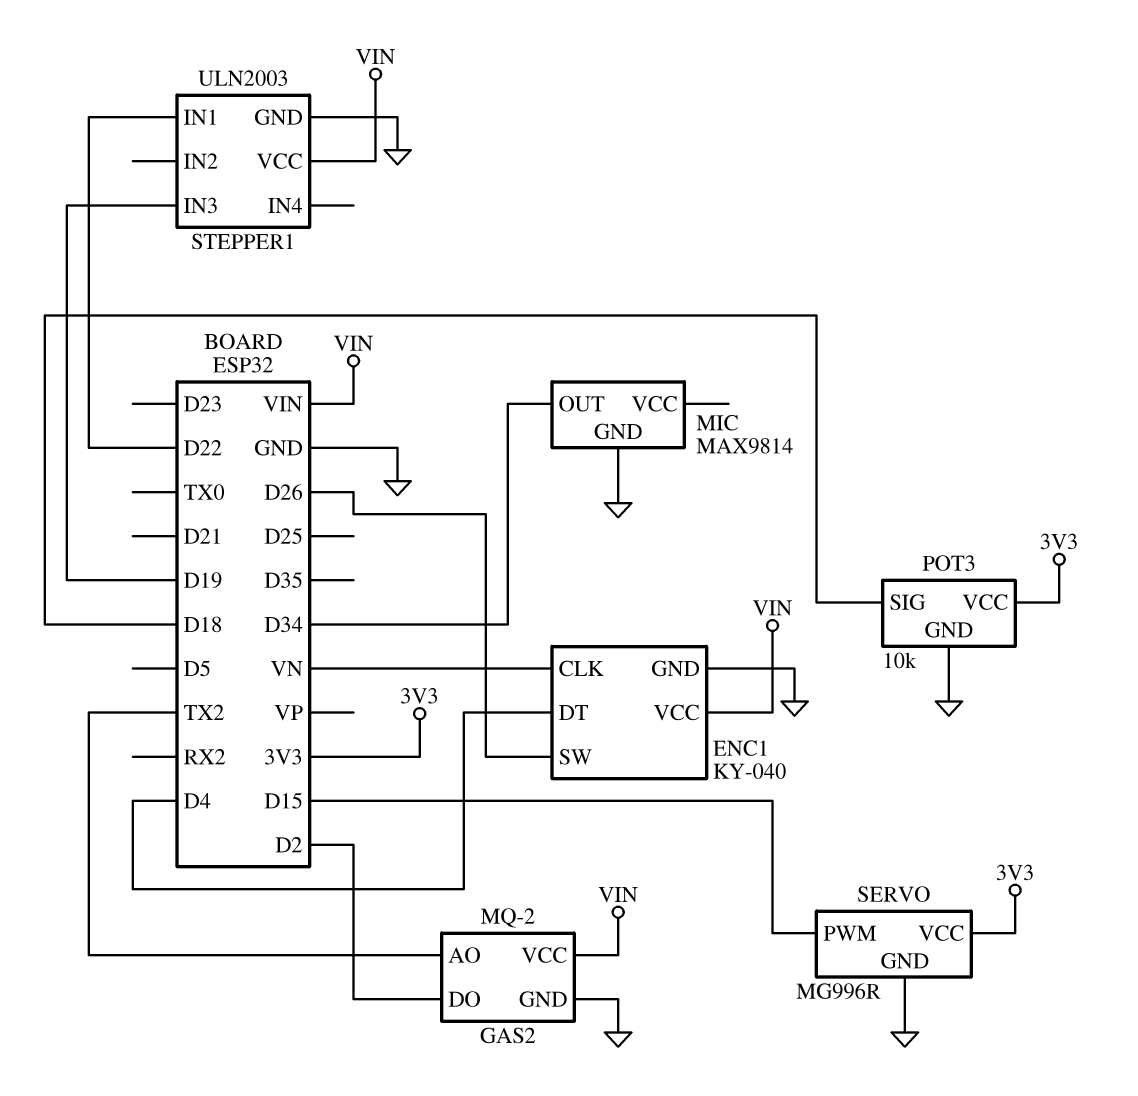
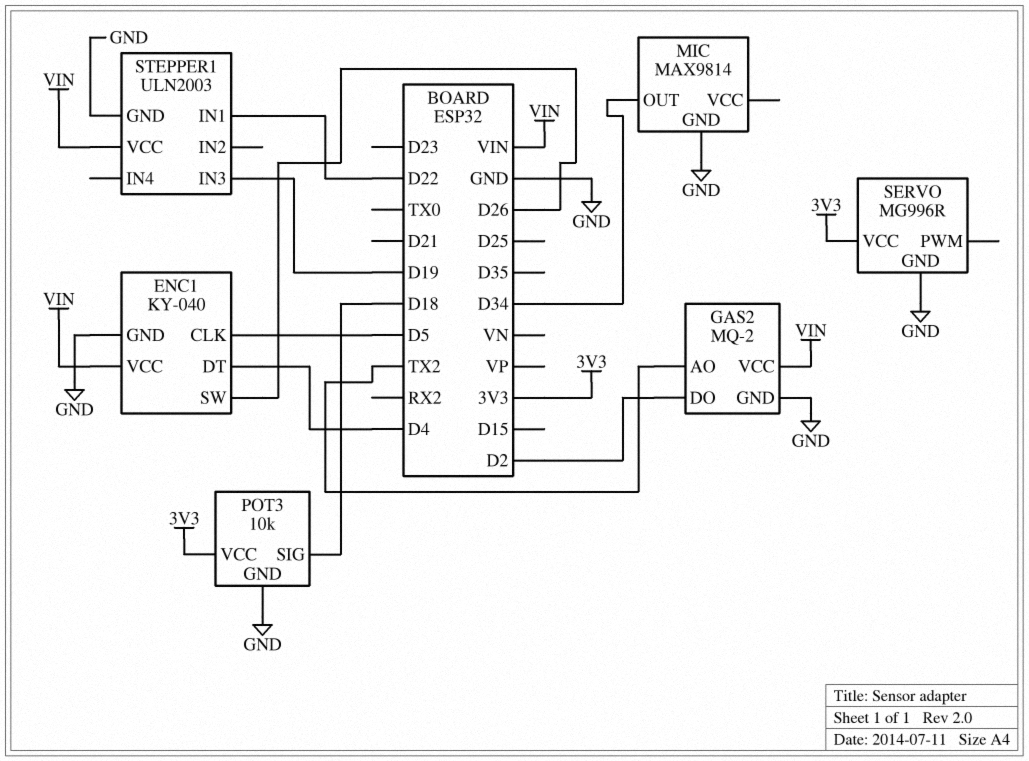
ENC1 pin CLK: VN -> D5
SERVO pin PWM: D15 -> none

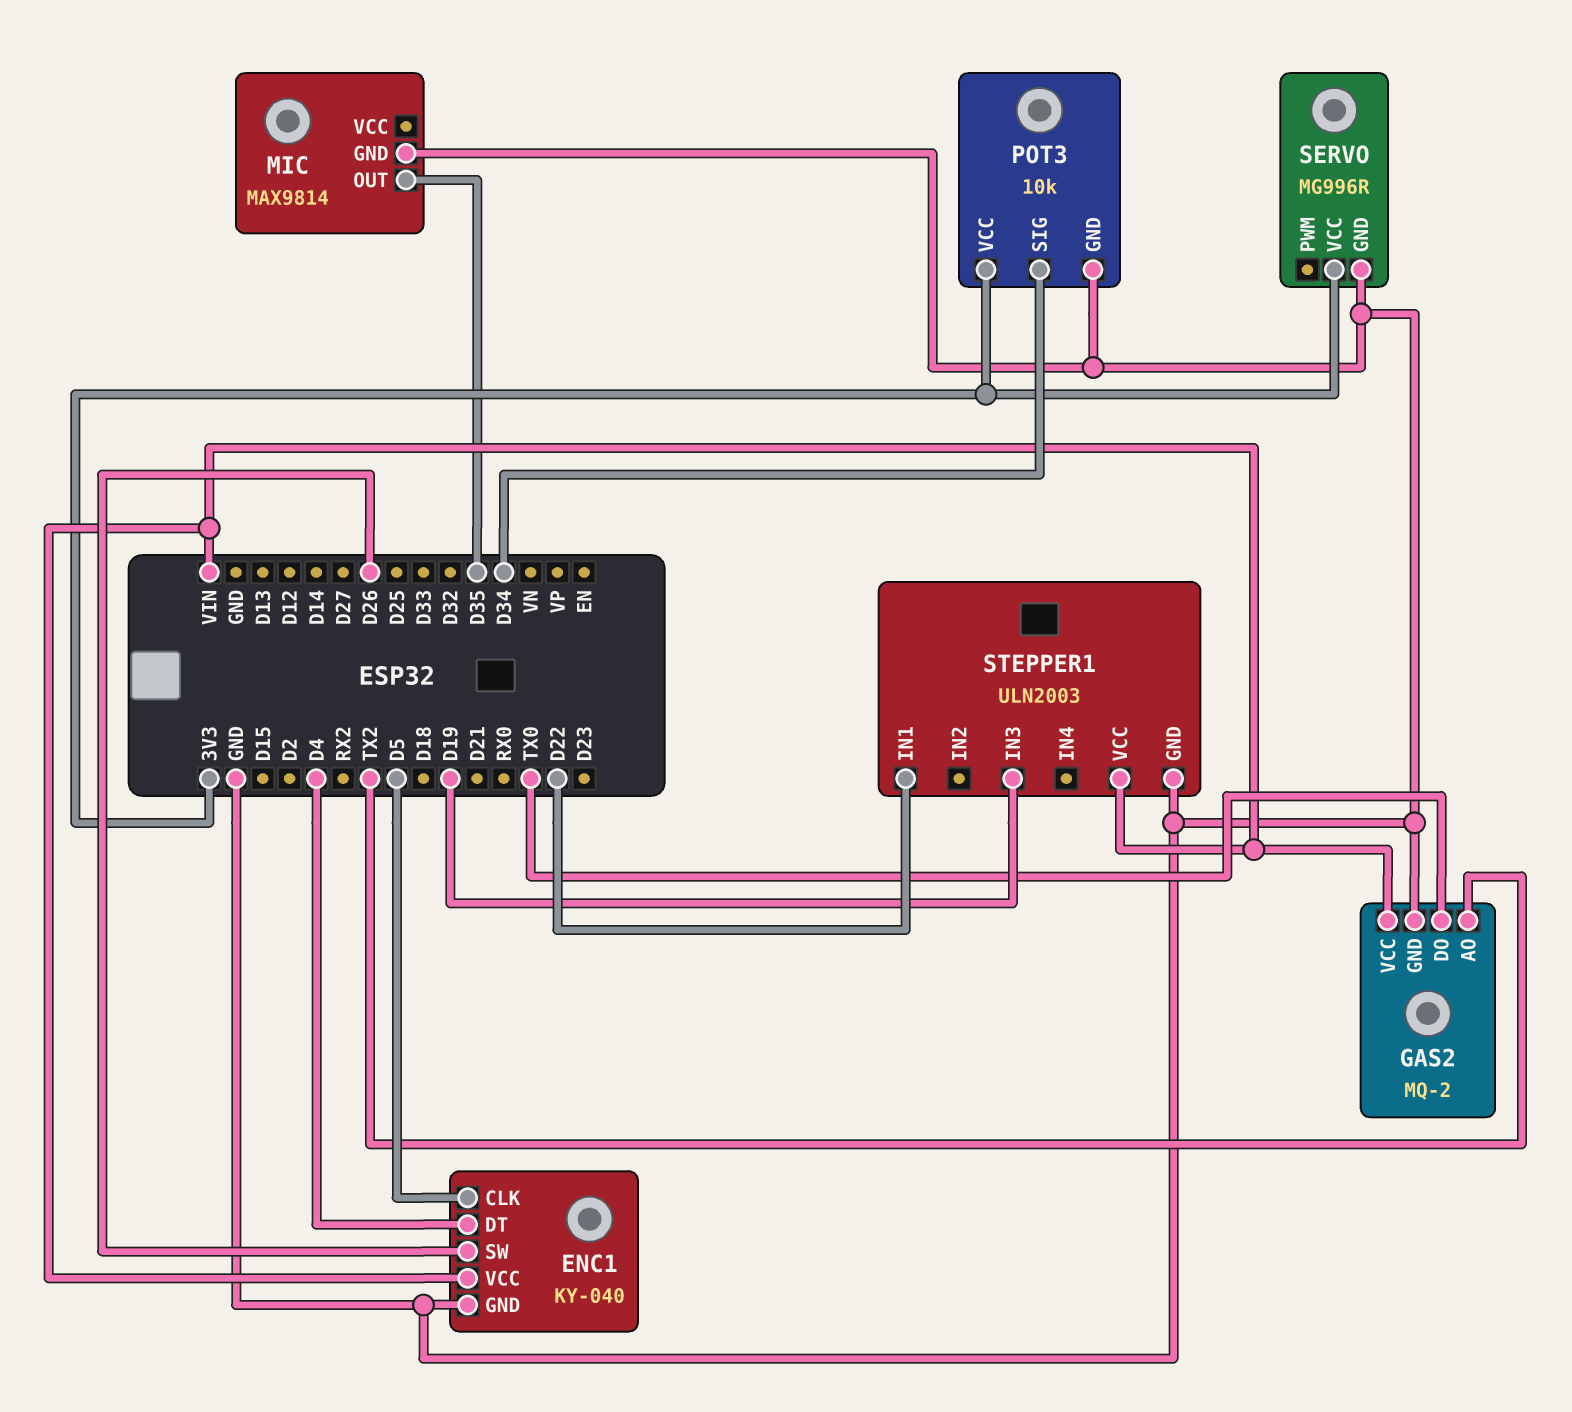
GAS2 pin DO: D2 -> TX0
MIC pin OUT: D34 -> D35
POT3 pin SIG: D18 -> D34

